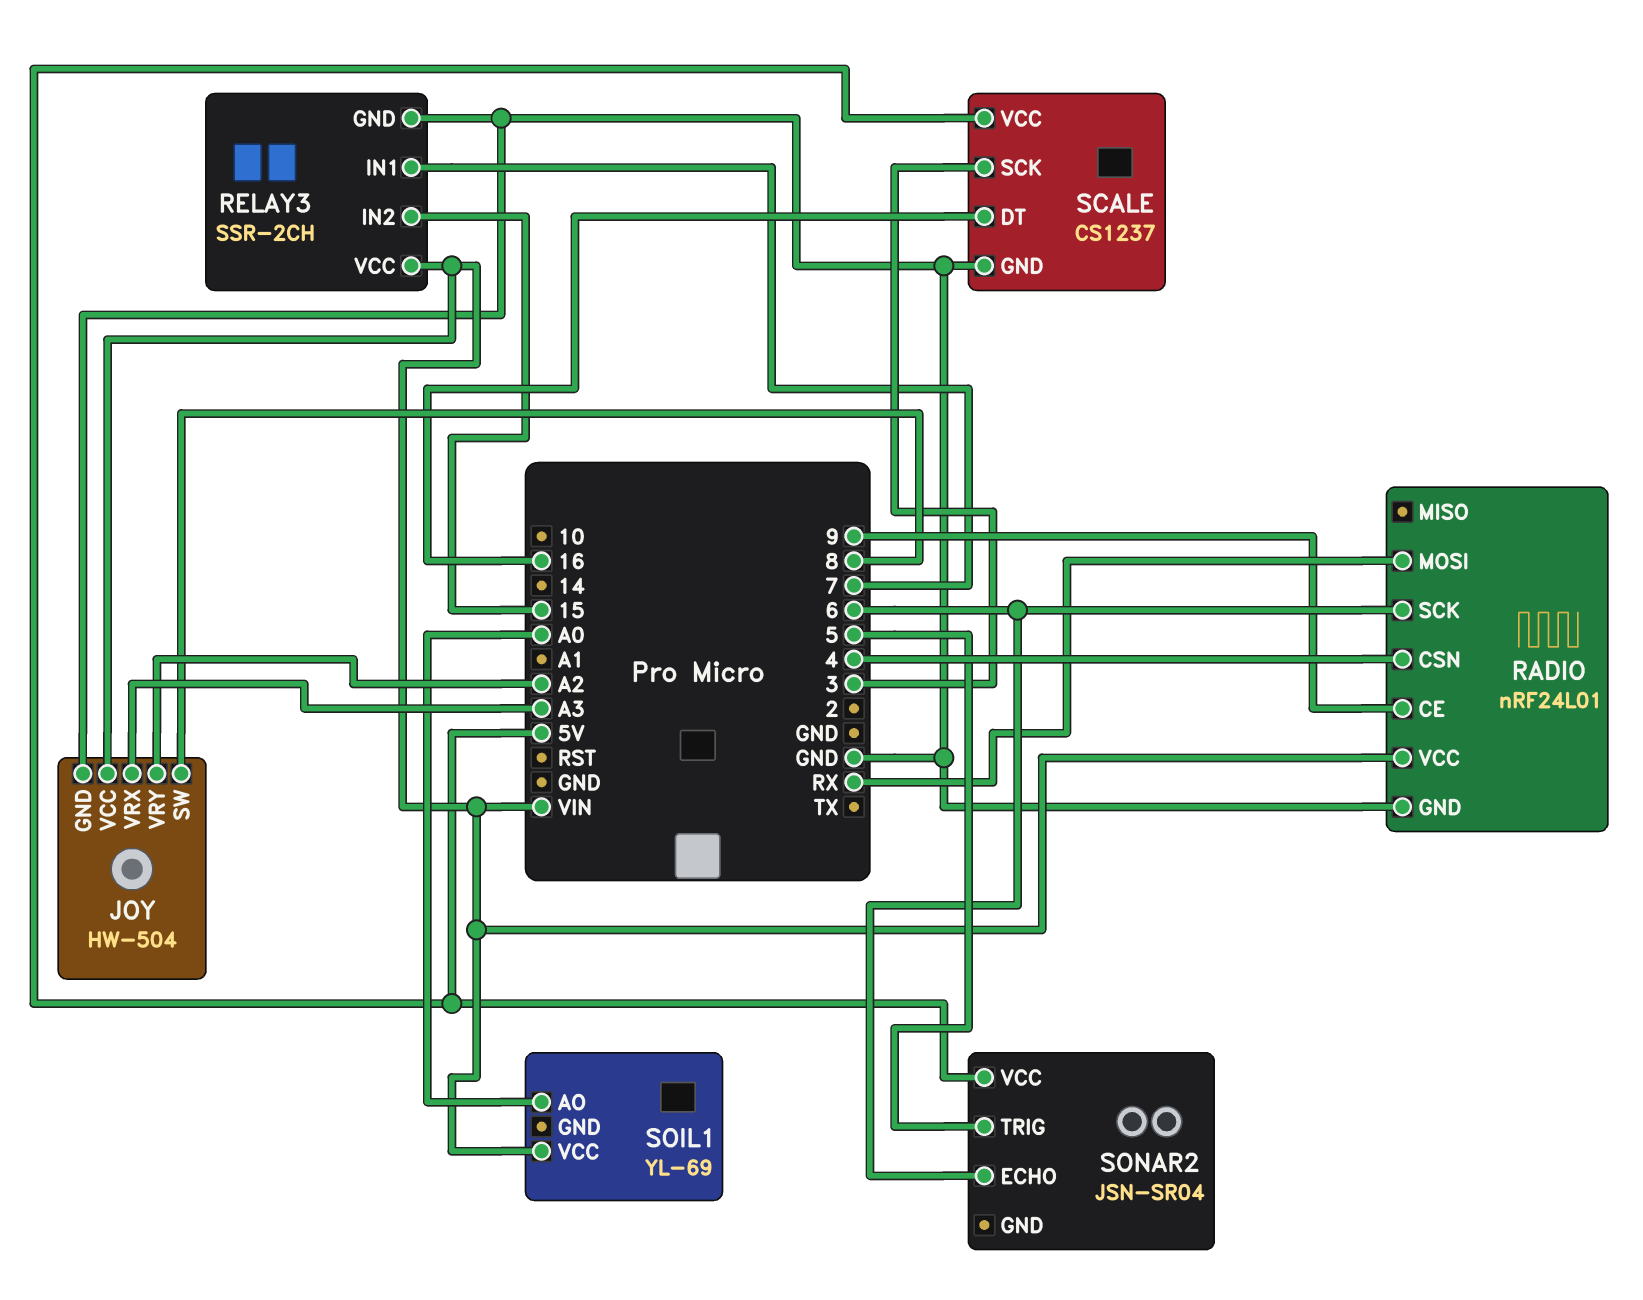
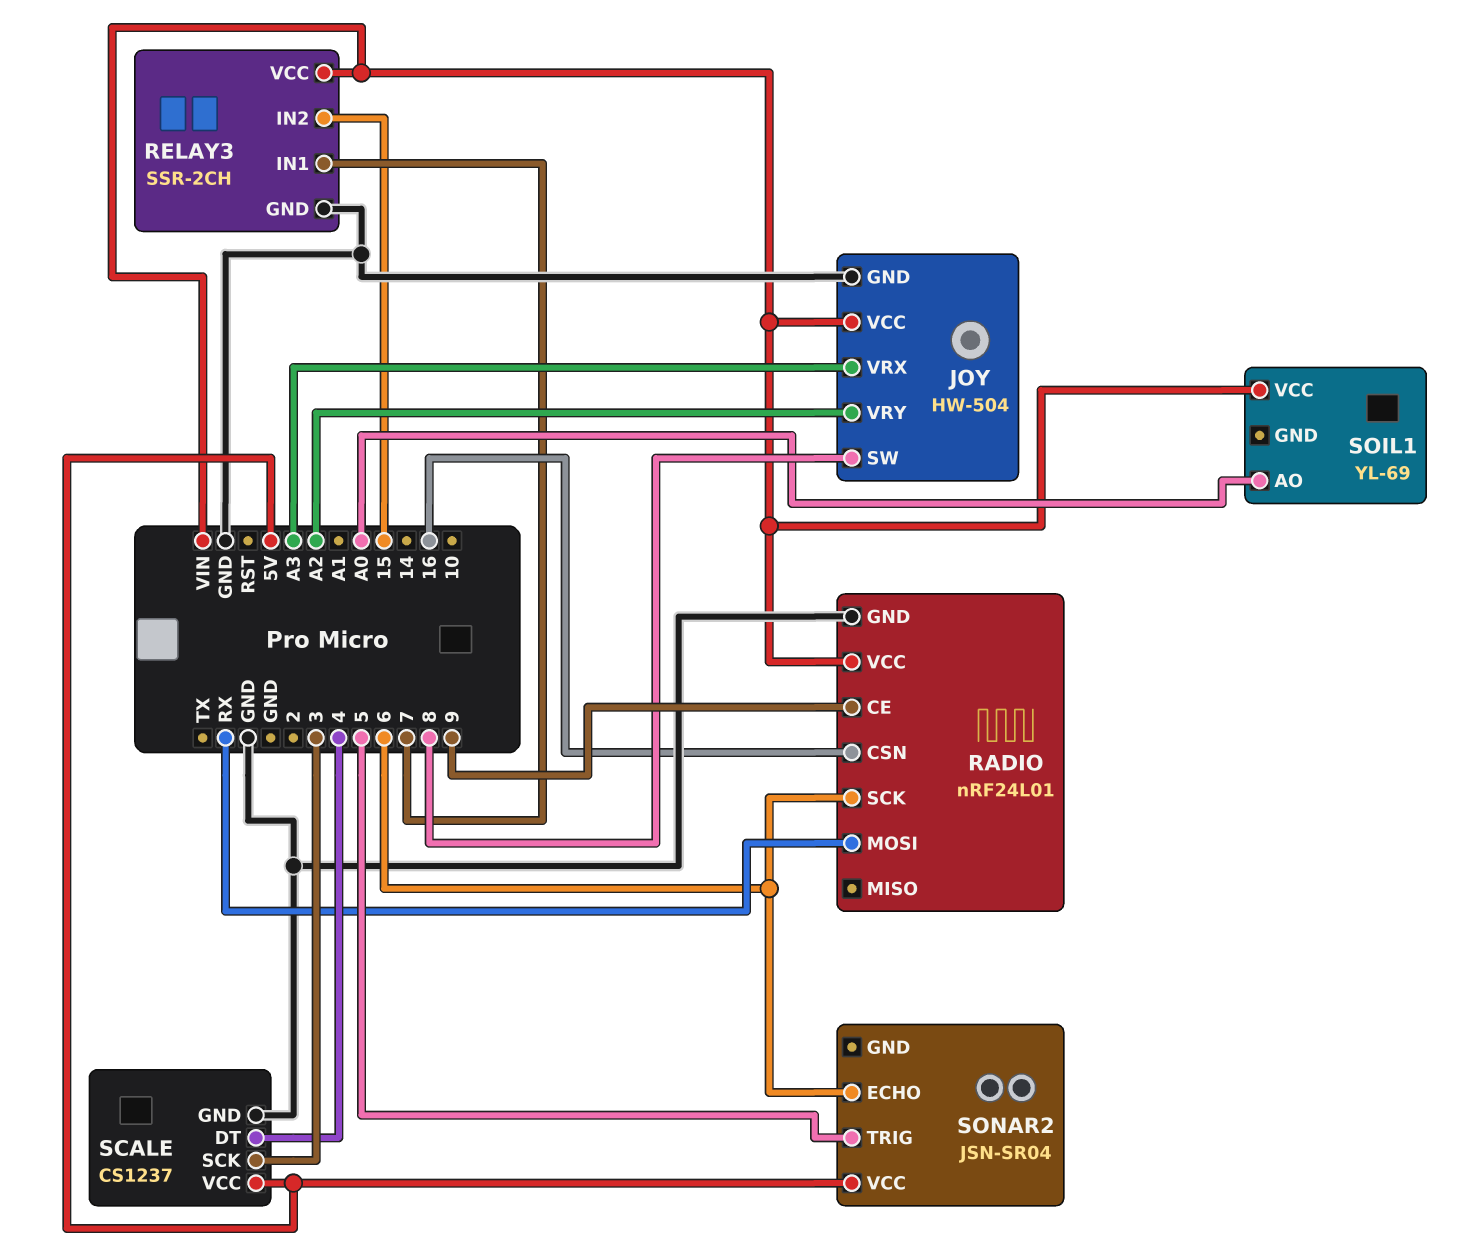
RADIO pin CSN: 4 -> 16
SCALE pin DT: 16 -> 4

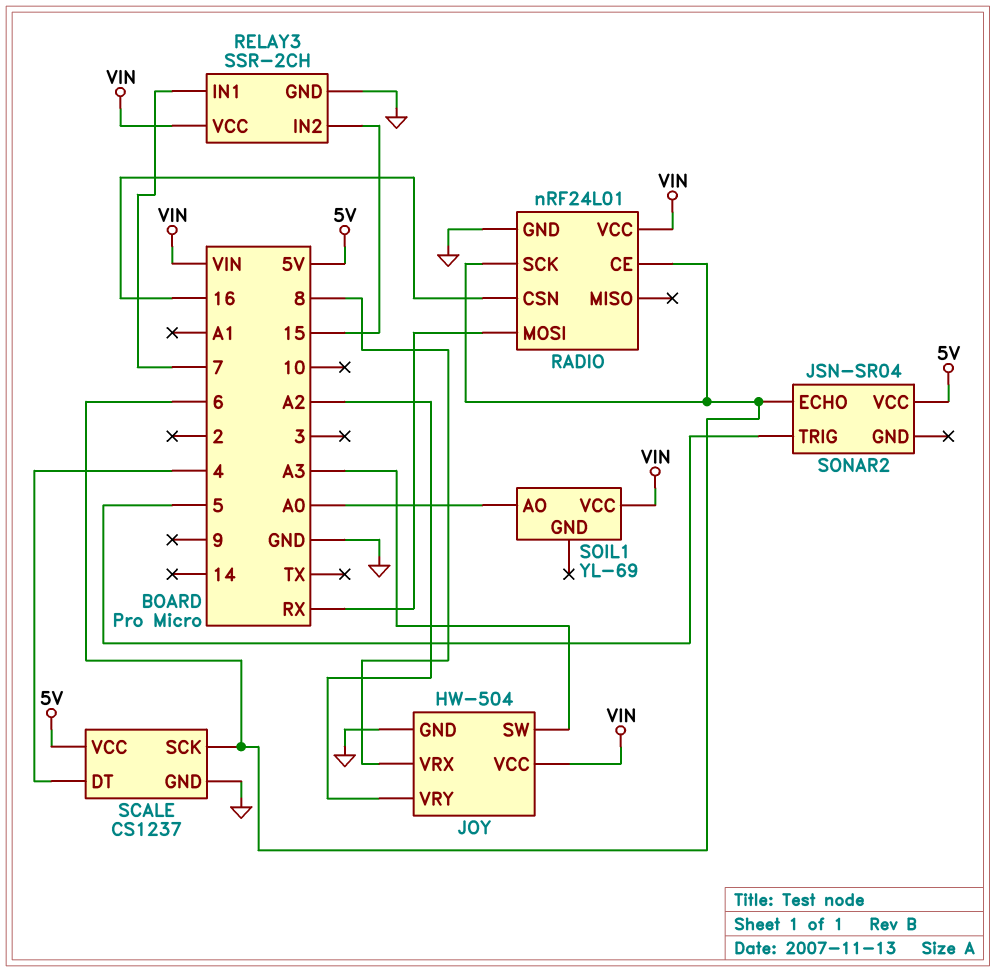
JOY pin SW: 8 -> A3
JOY pin VRX: A3 -> 8
RADIO pin CE: 9 -> 6
SCALE pin SCK: 3 -> 6

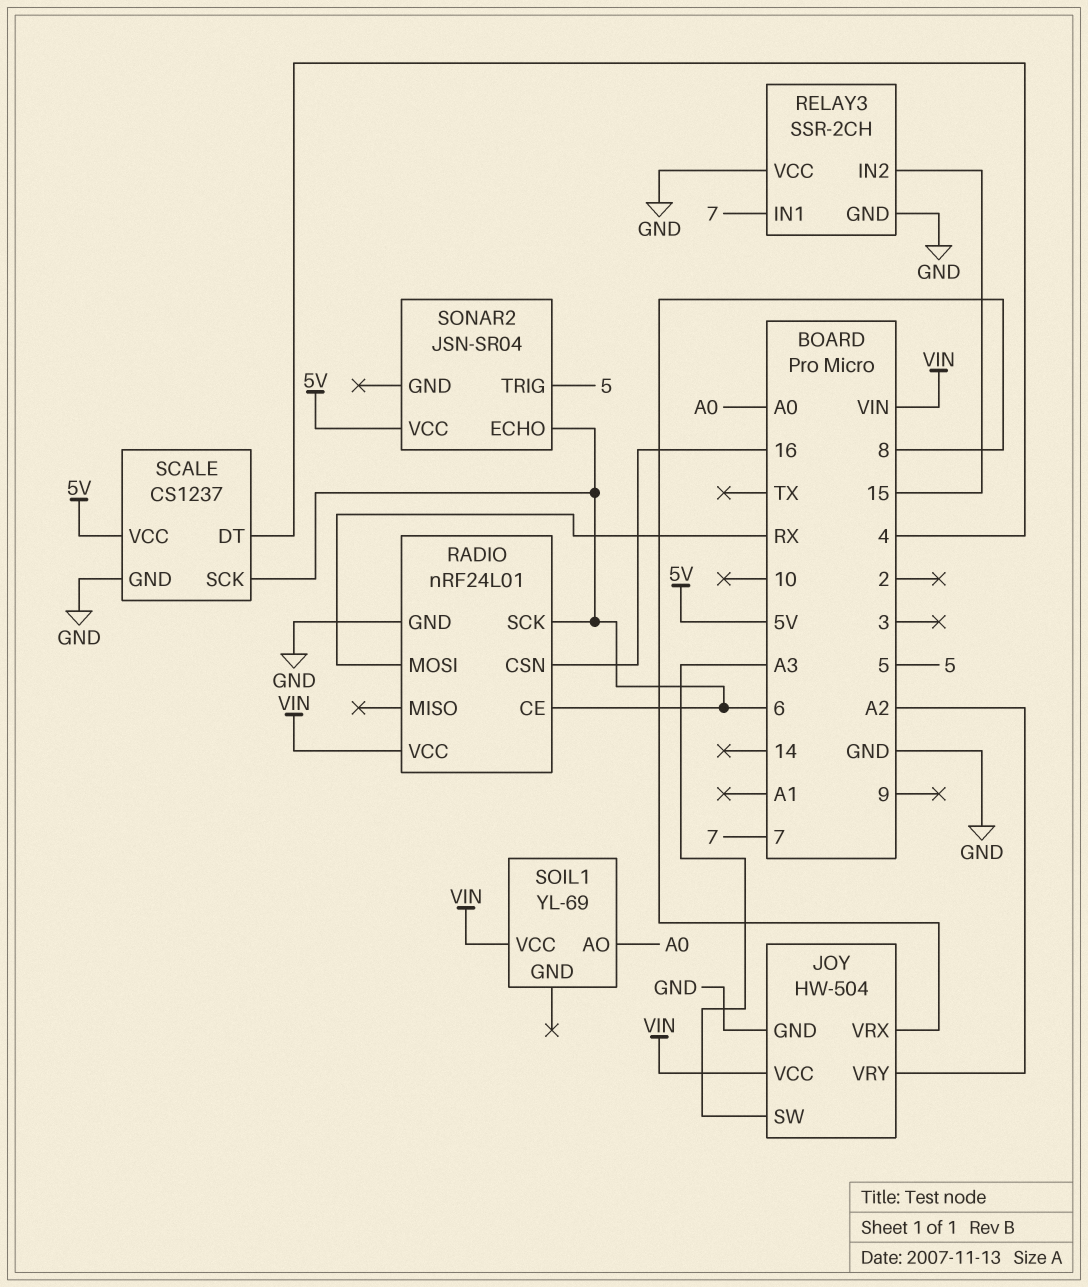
RELAY3 pin VCC: VIN -> GND

